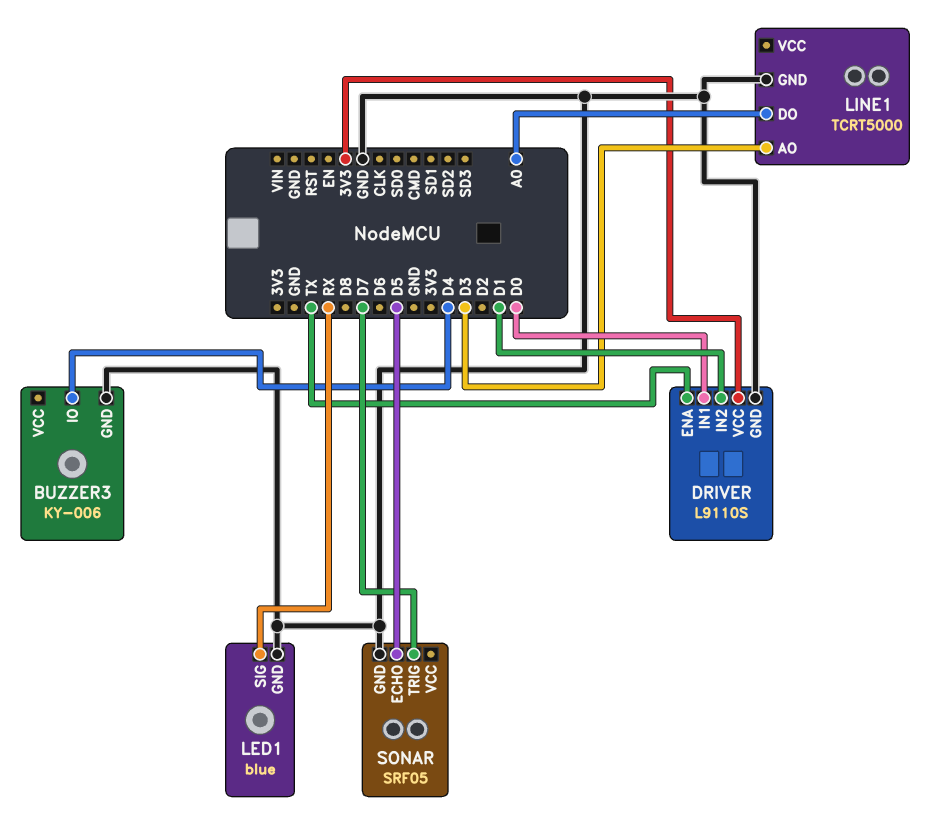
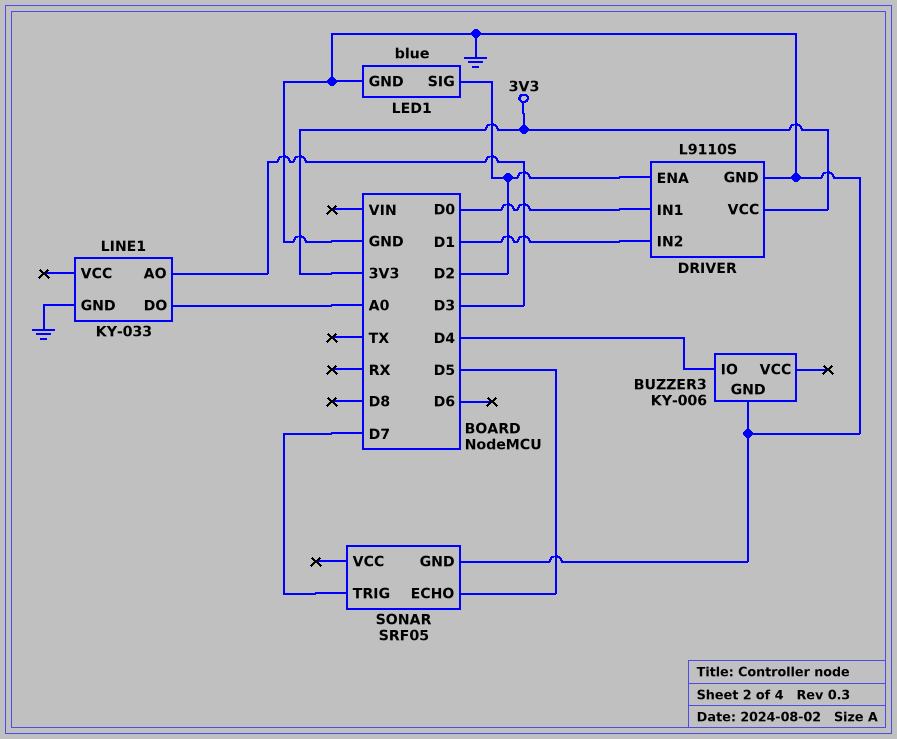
DRIVER pin ENA: TX -> D2
LED1 pin SIG: RX -> D2
LINE1: TCRT5000 -> KY-033

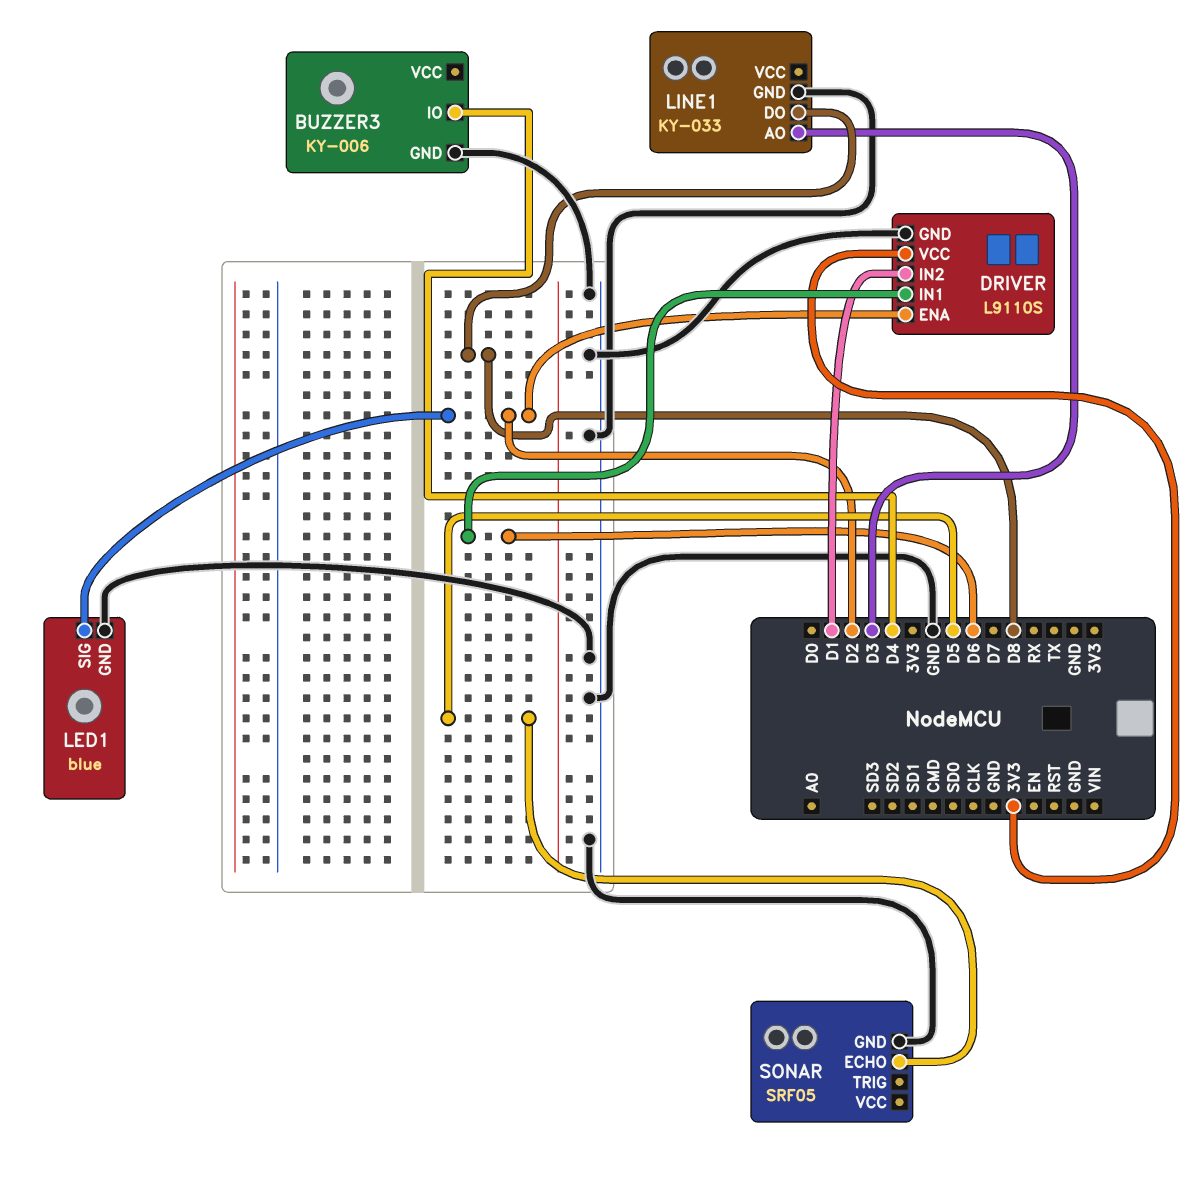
DRIVER pin IN1: D0 -> D6
LINE1 pin DO: A0 -> D8
SONAR pin TRIG: D7 -> none

